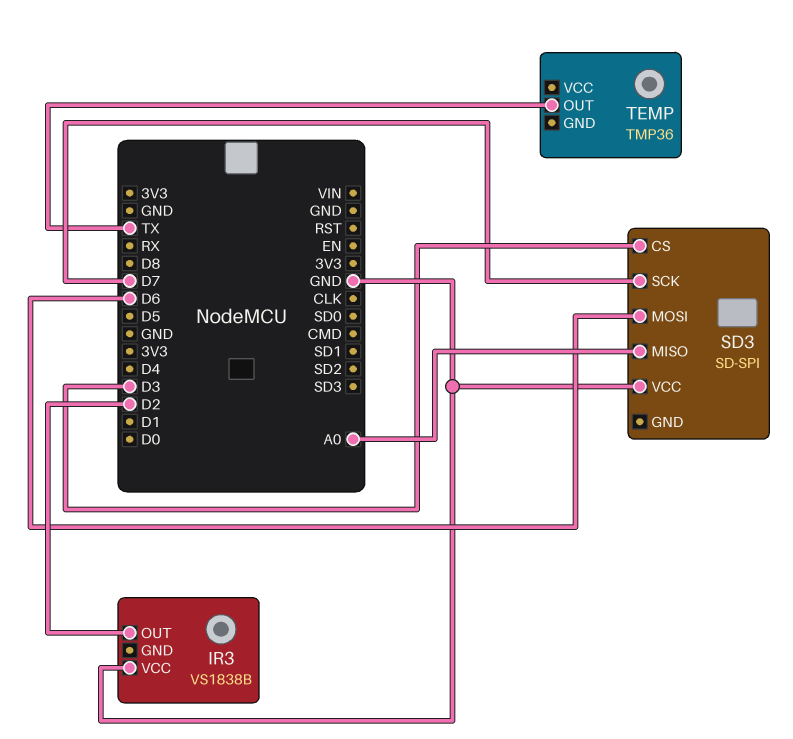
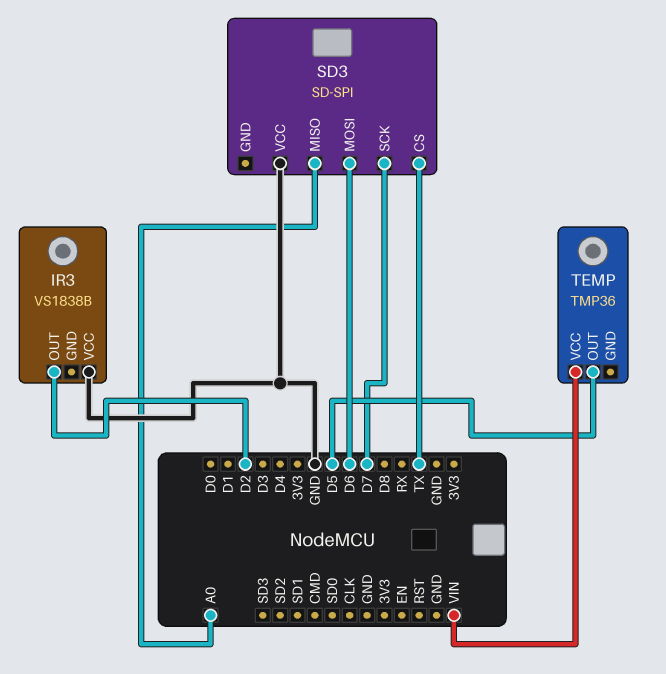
SD3 pin CS: D3 -> TX
TEMP pin OUT: TX -> D5
TEMP pin VCC: none -> VIN

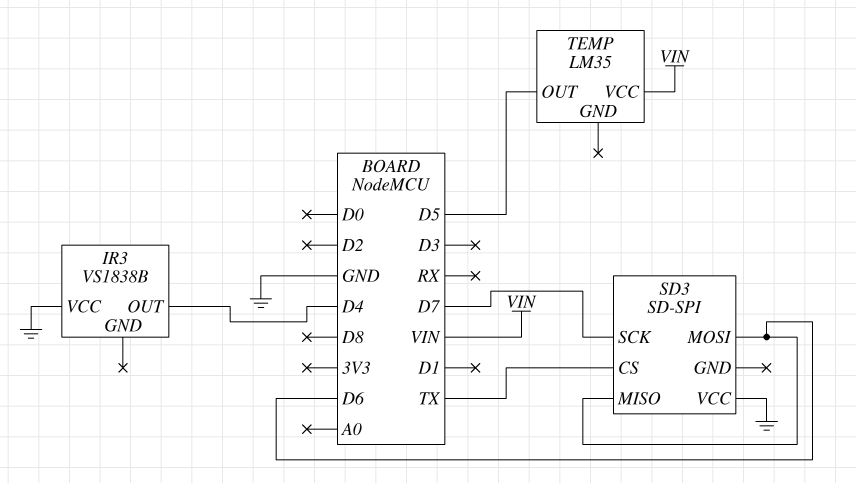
IR3 pin OUT: D2 -> D4
SD3 pin MISO: A0 -> D6
TEMP: TMP36 -> LM35

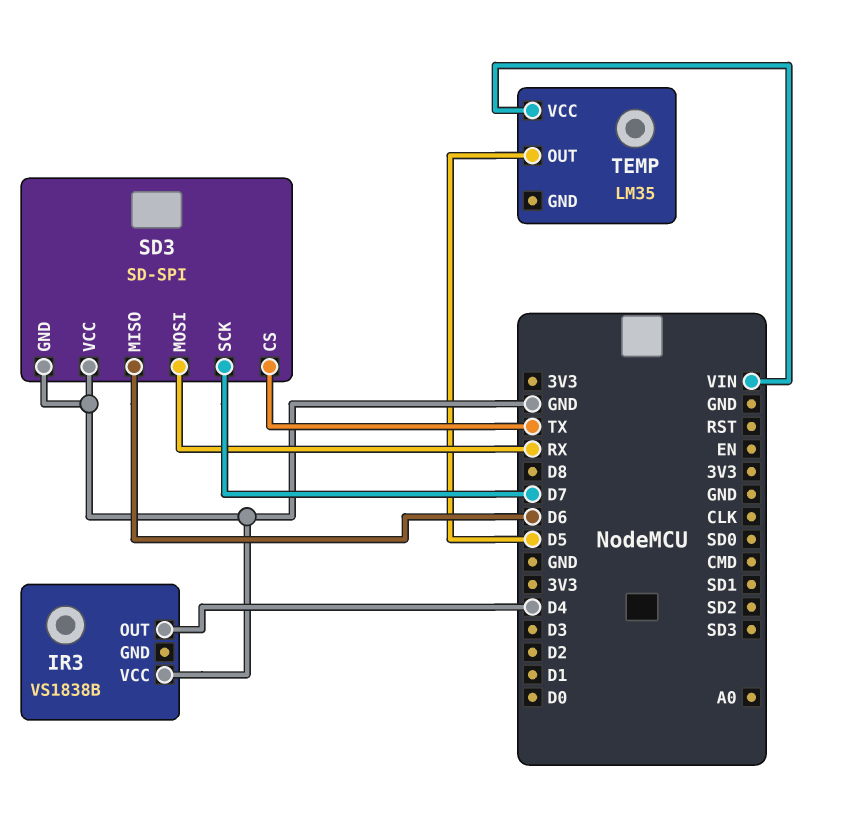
SD3 pin GND: none -> GND
SD3 pin MOSI: D6 -> RX

